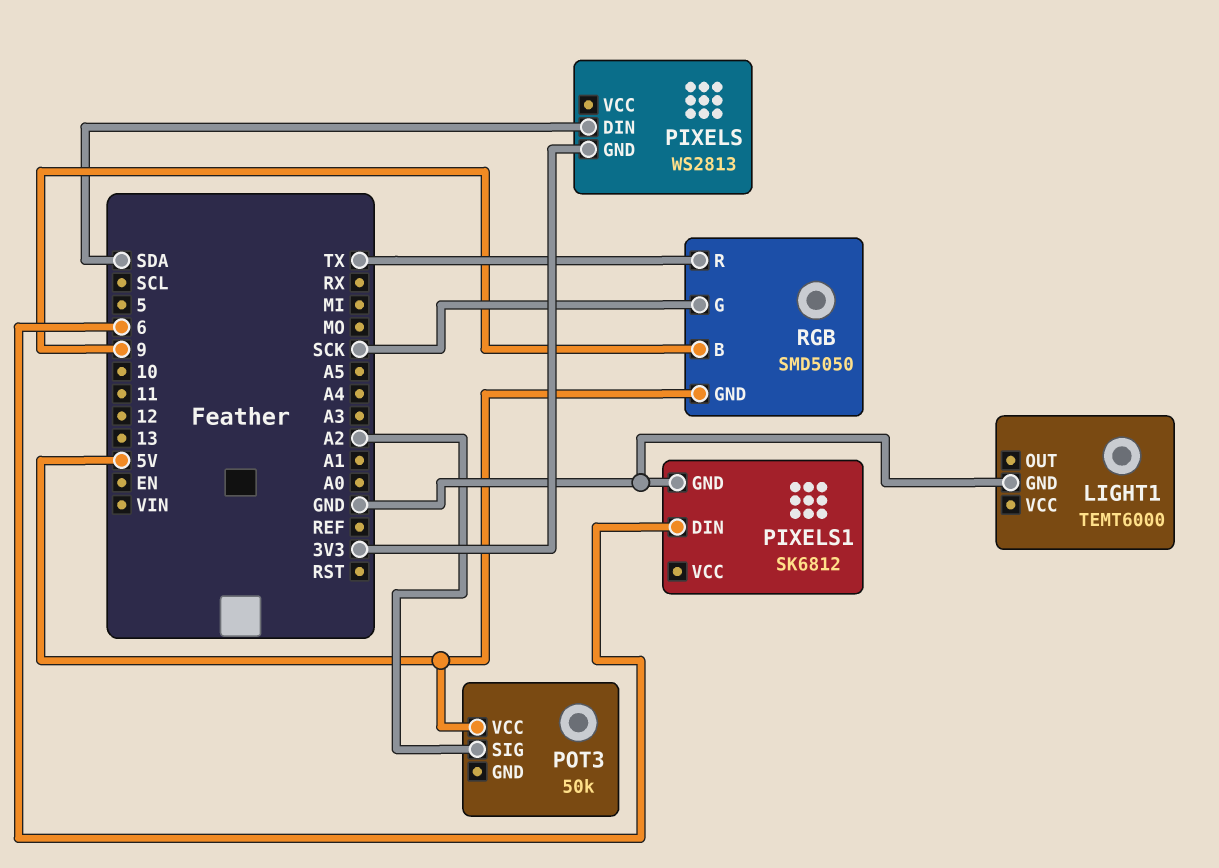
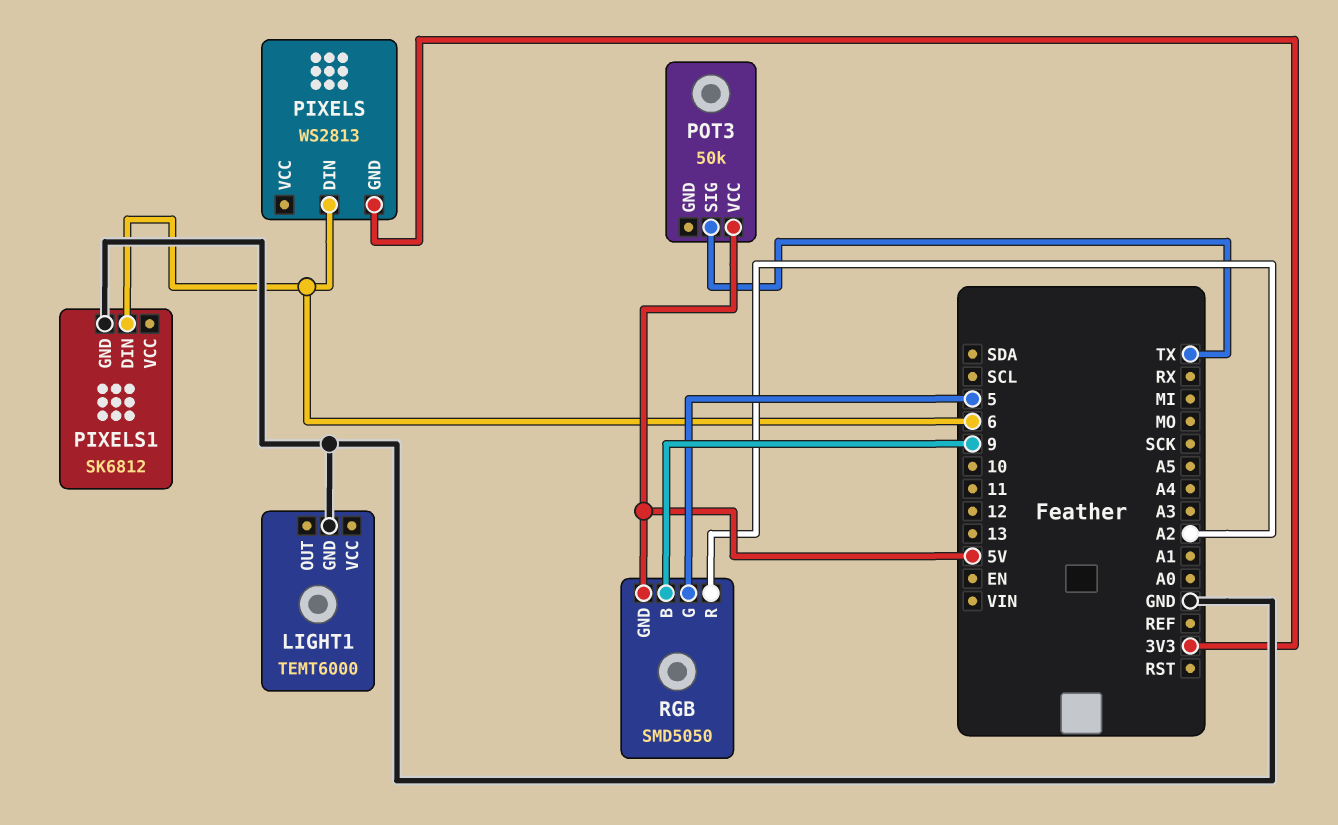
PIXELS pin DIN: SDA -> 6
POT3 pin SIG: A2 -> TX
RGB pin G: SCK -> 5
RGB pin R: TX -> A2

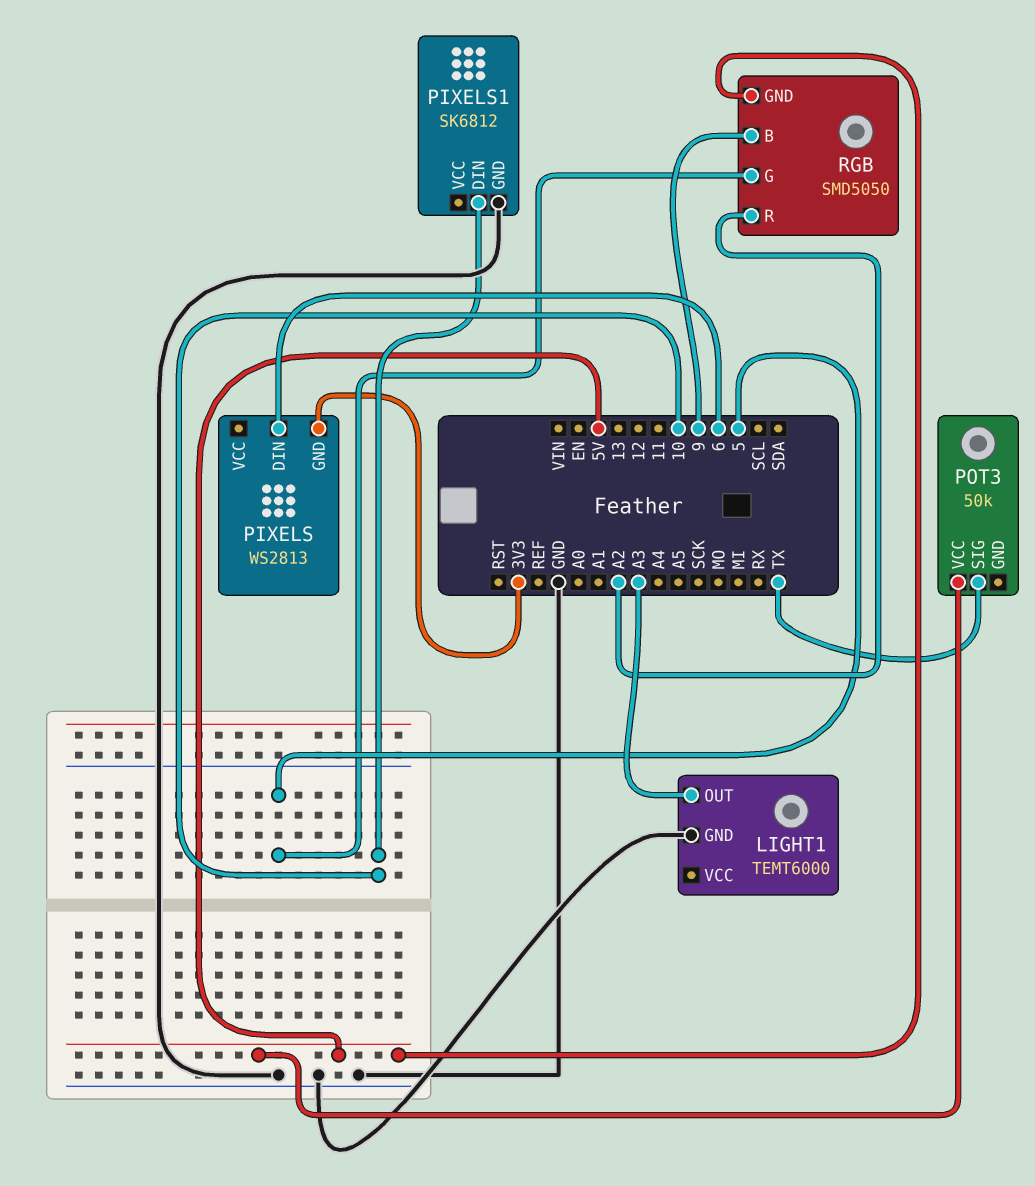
LIGHT1 pin OUT: none -> A3
PIXELS1 pin DIN: 6 -> 10

